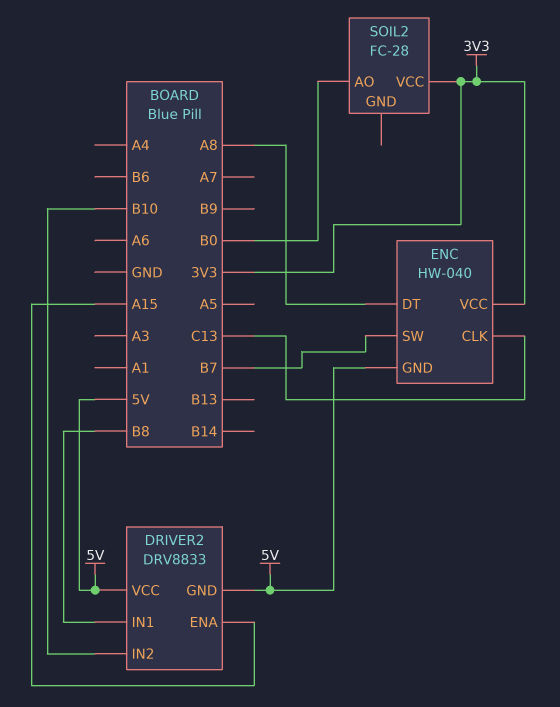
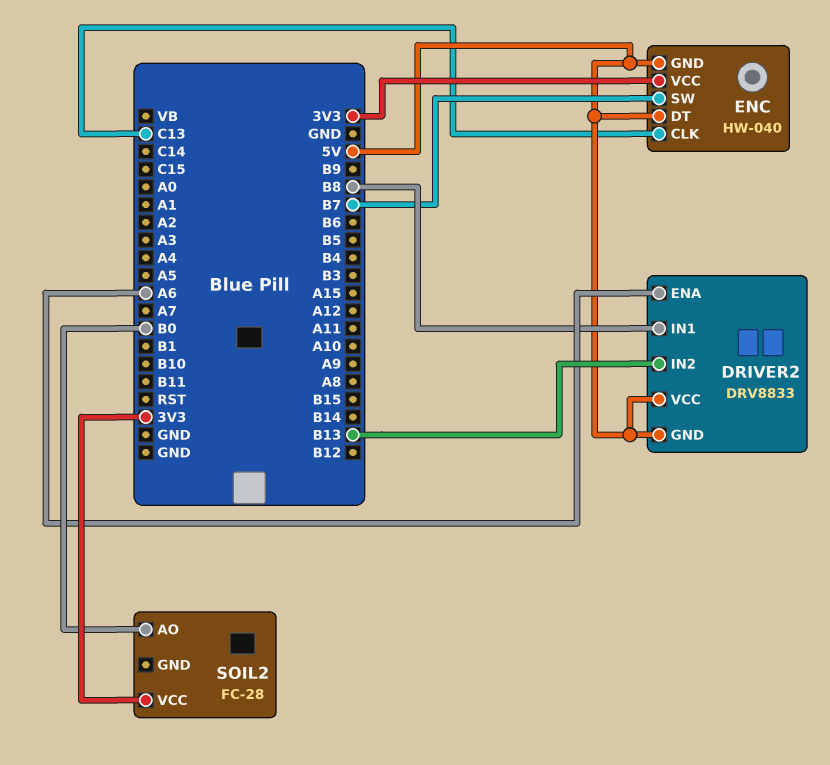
DRIVER2 pin ENA: A15 -> A6
DRIVER2 pin IN2: B10 -> B13
ENC pin DT: A8 -> 5V

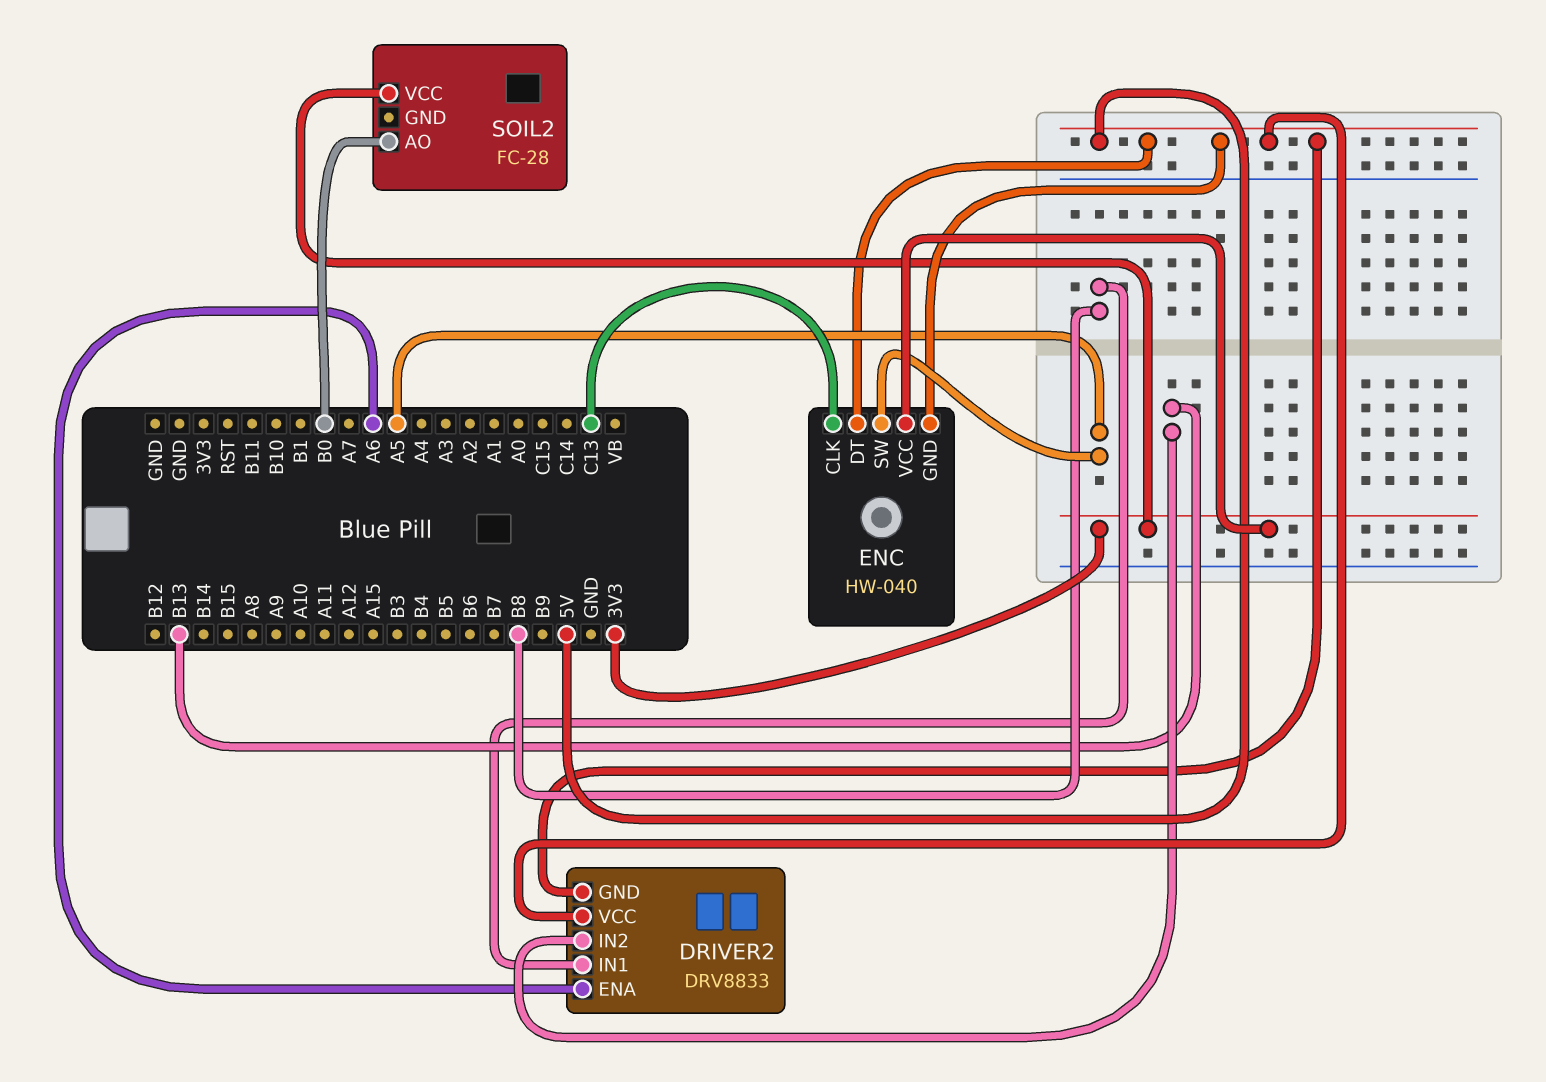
ENC pin SW: B7 -> A5

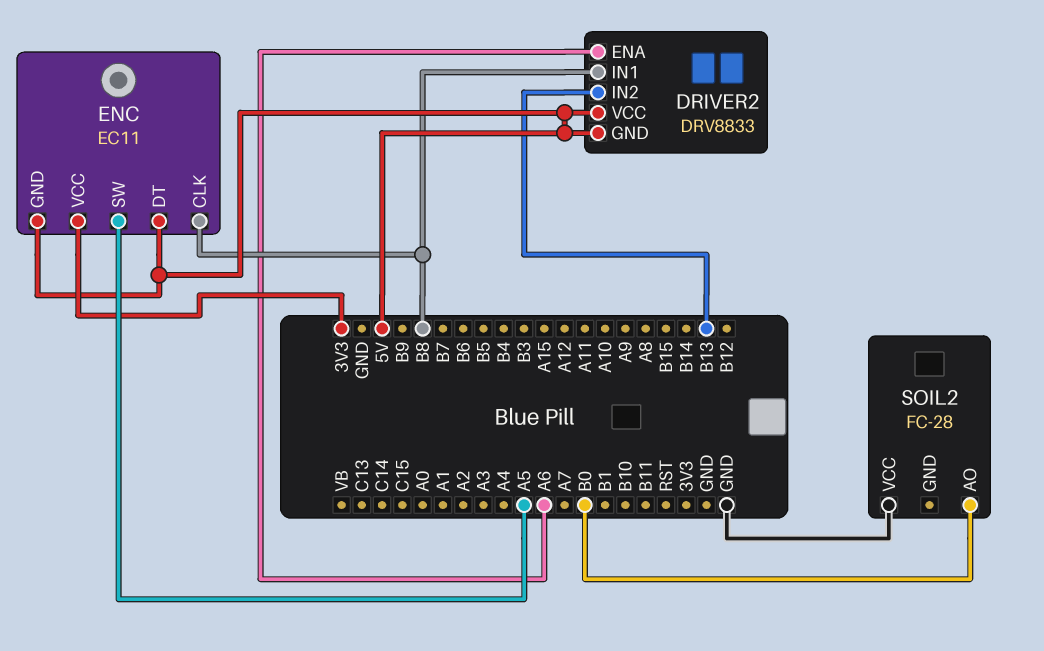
ENC: HW-040 -> EC11
ENC pin CLK: C13 -> B8
SOIL2 pin VCC: 3V3 -> GND

